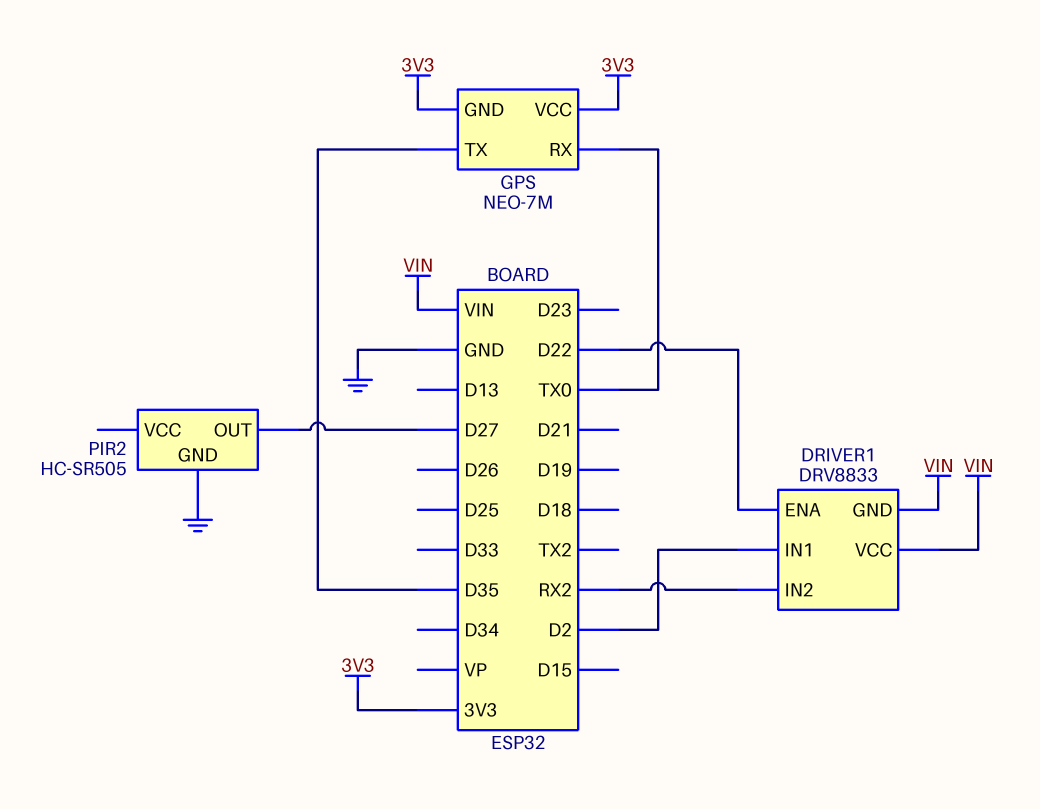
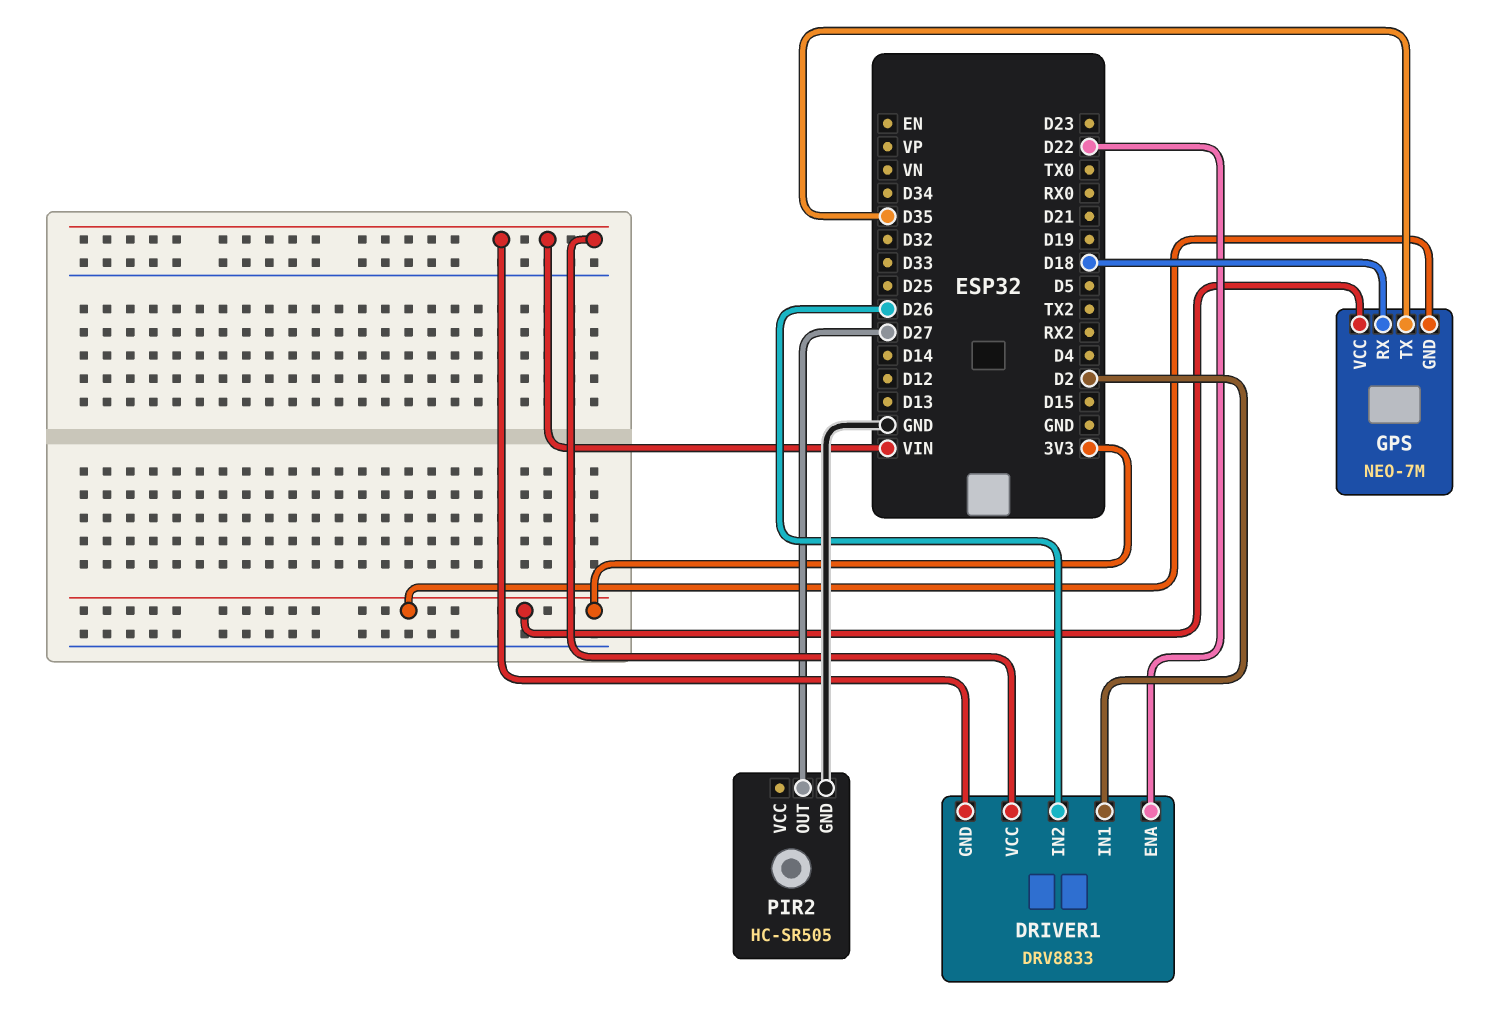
DRIVER1 pin IN2: RX2 -> D26
GPS pin RX: TX0 -> D18

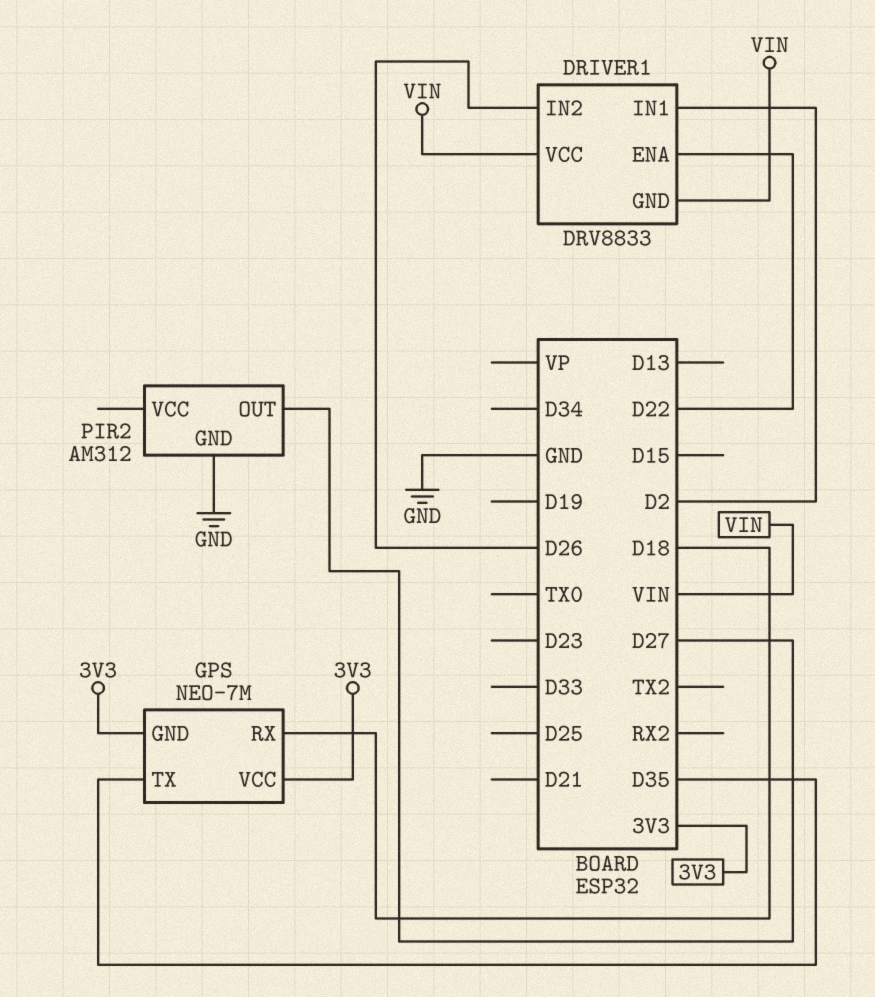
PIR2: HC-SR505 -> AM312

